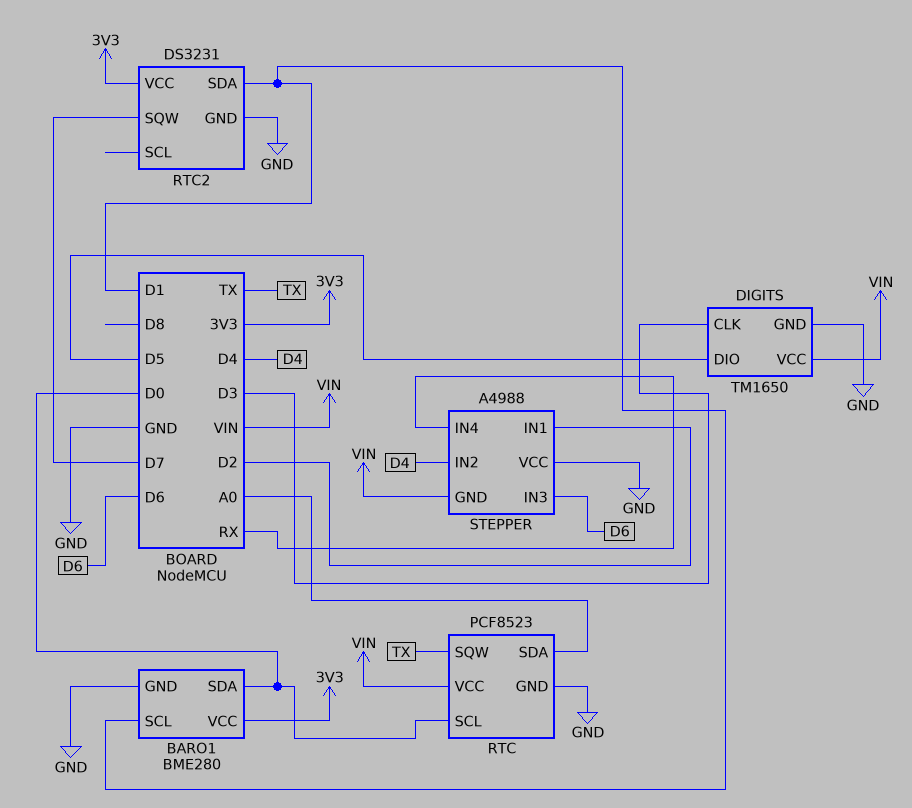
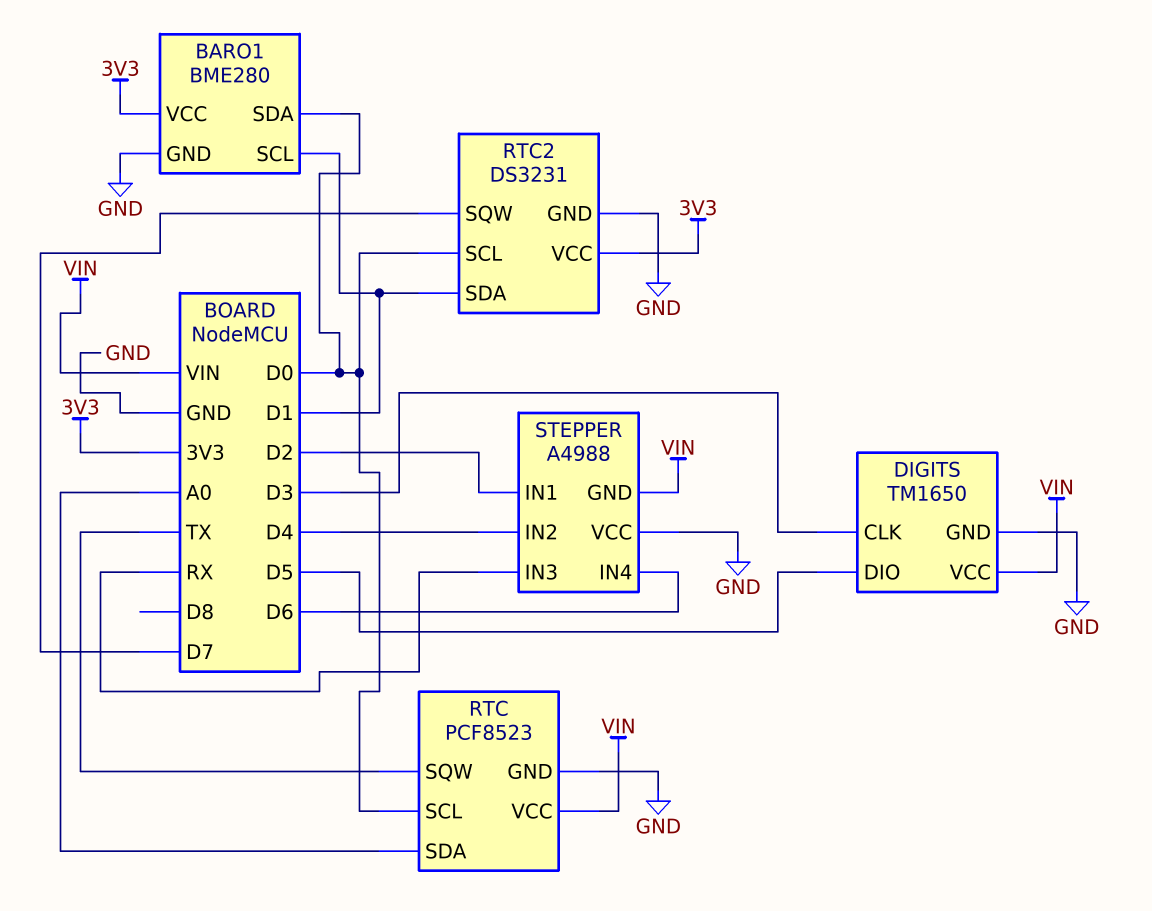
RTC2 pin SCL: none -> D0
STEPPER pin IN3: D6 -> RX
STEPPER pin IN4: RX -> D6

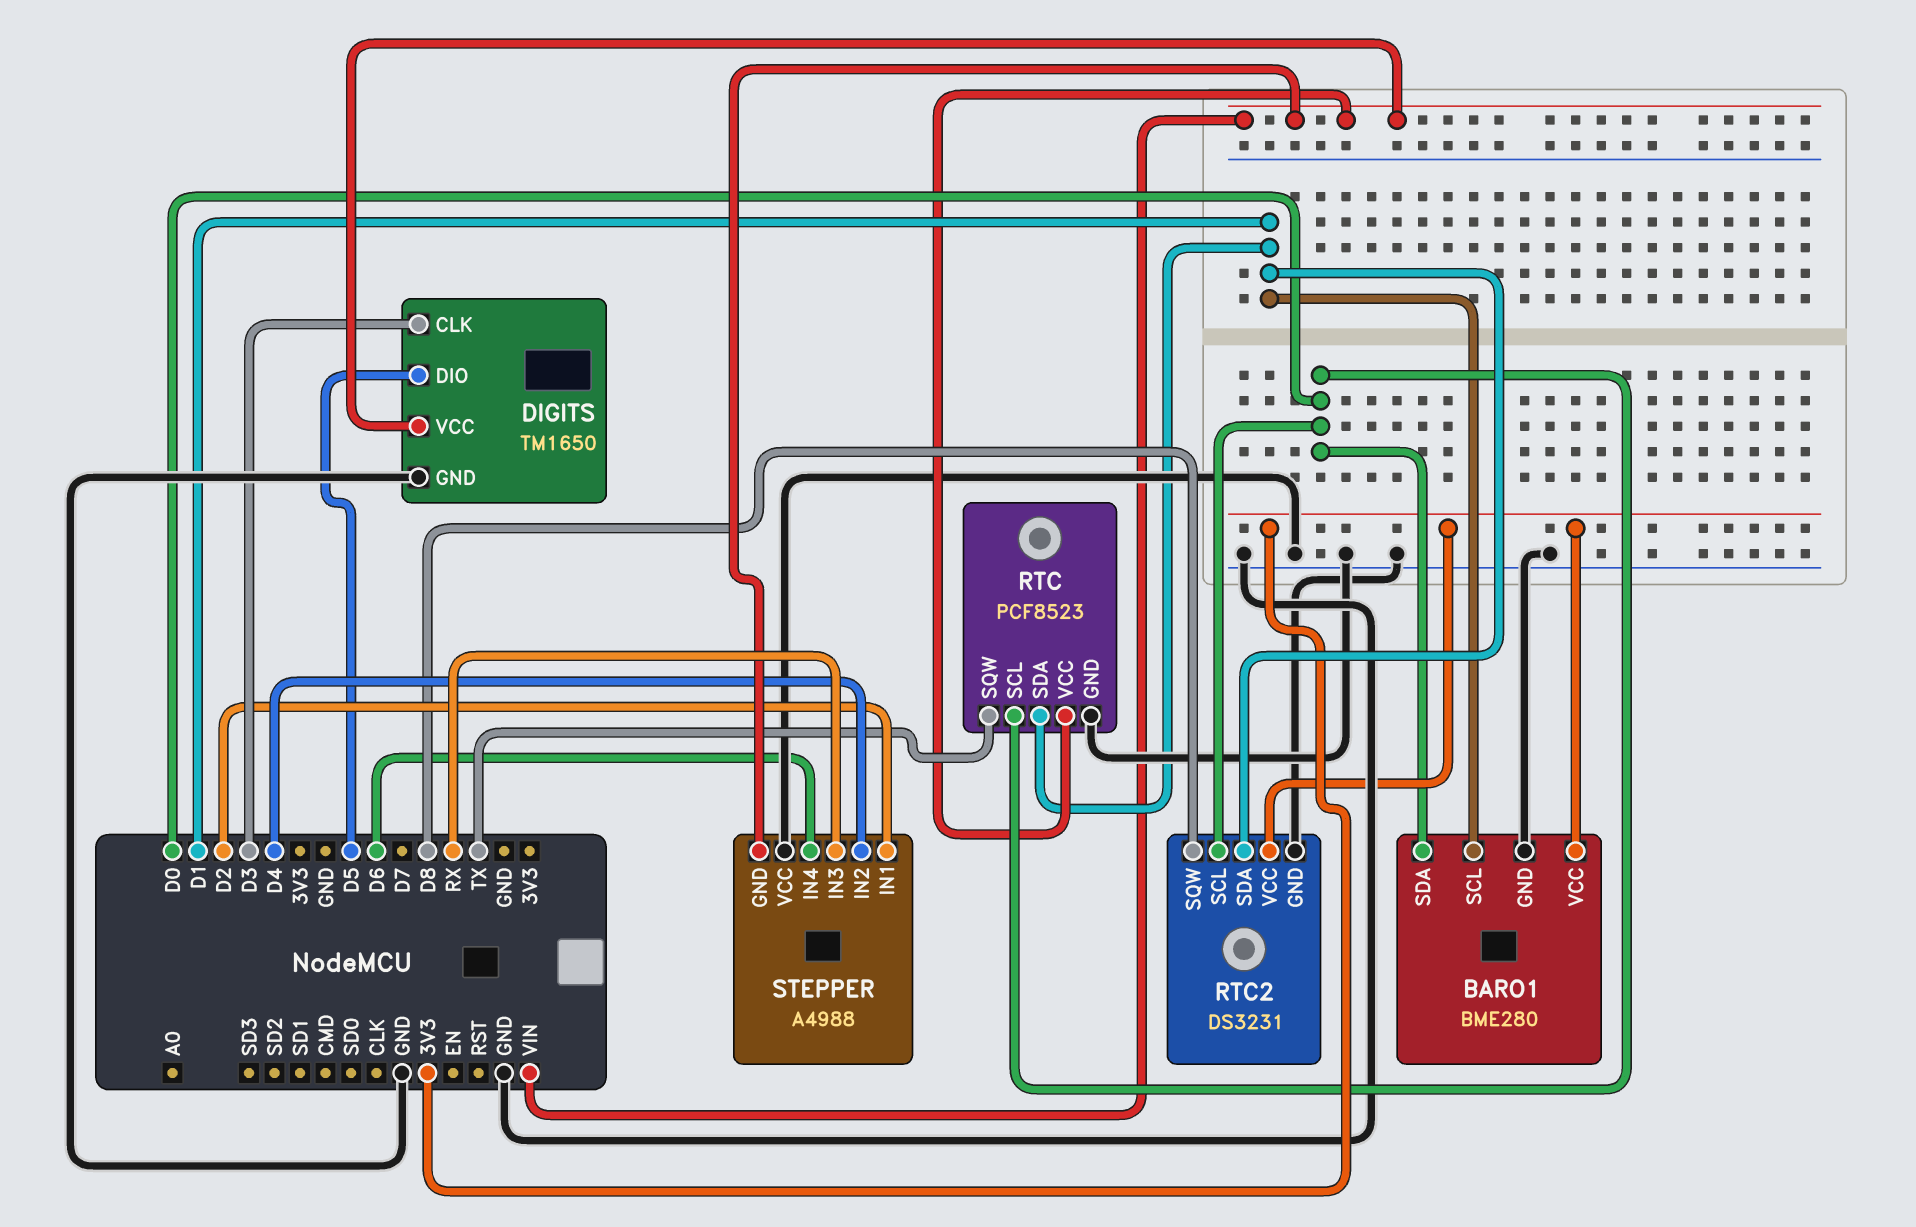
RTC pin SDA: A0 -> D1
RTC2 pin SQW: D7 -> D8

